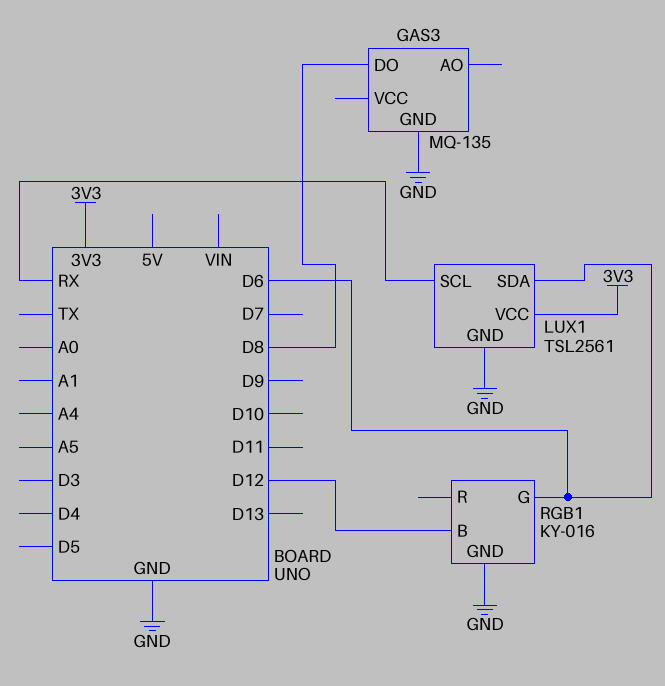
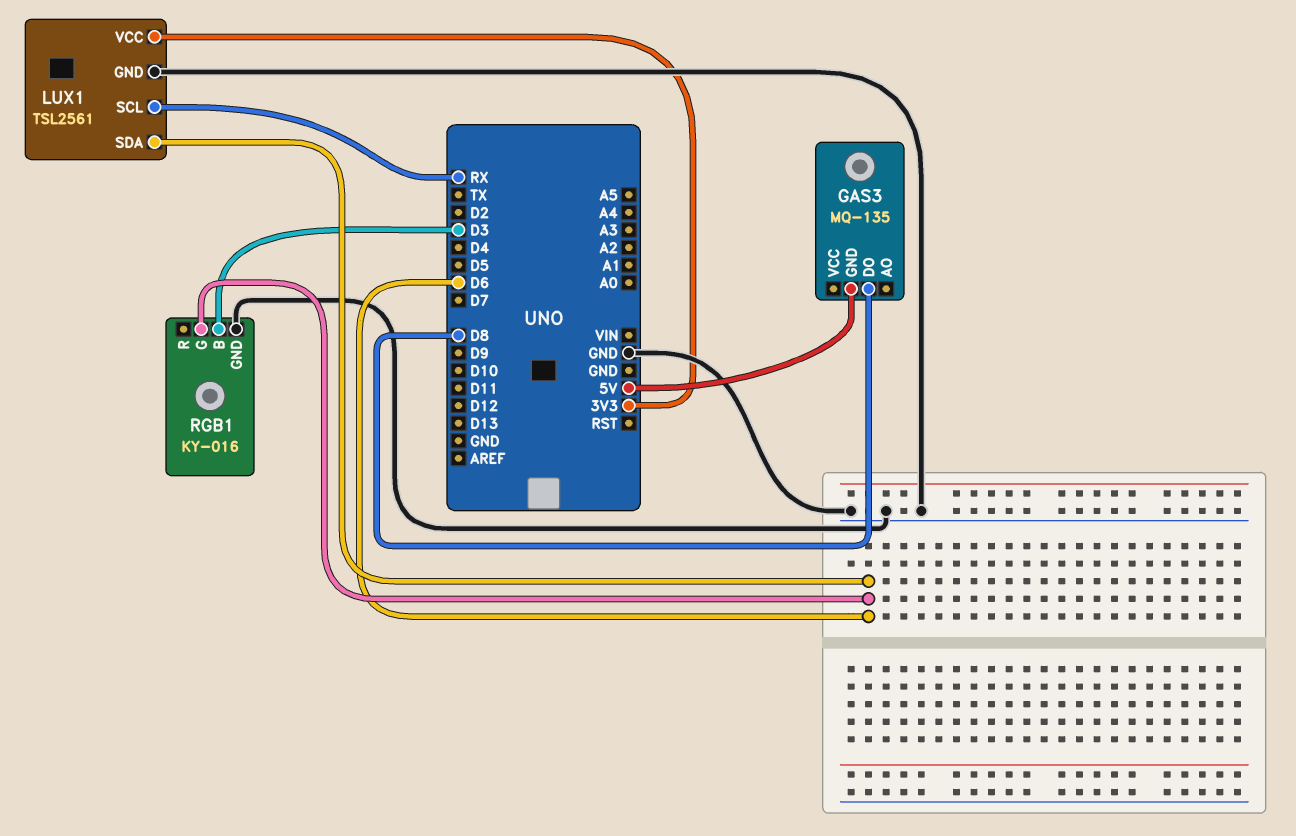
GAS3 pin GND: GND -> 5V
RGB1 pin B: D12 -> D3

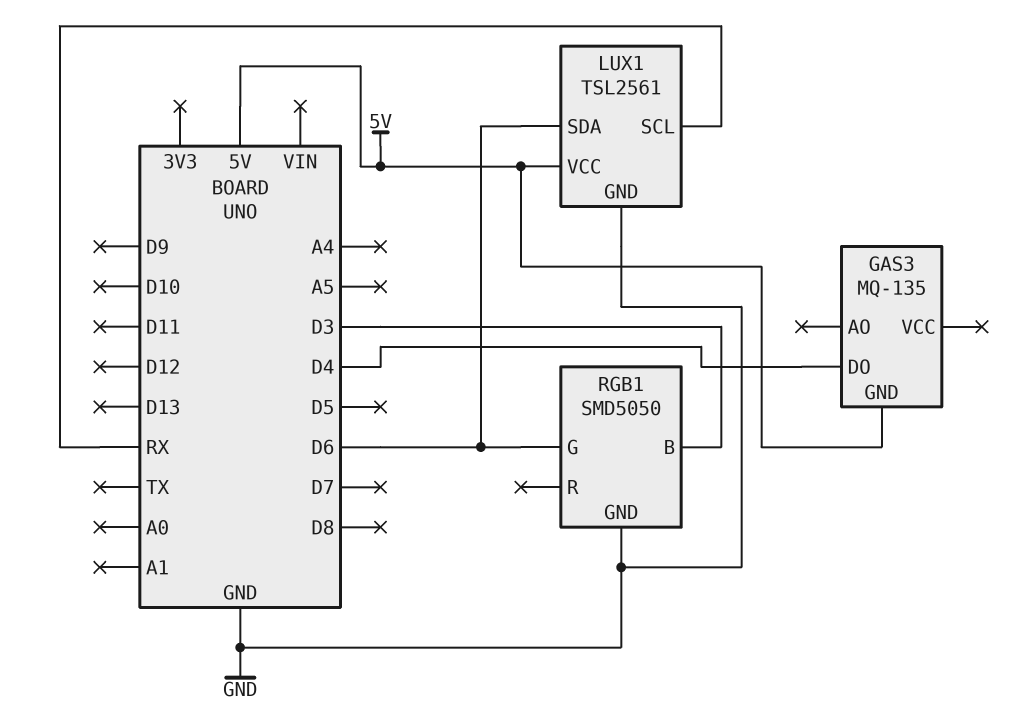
GAS3 pin DO: D8 -> D4
LUX1 pin VCC: 3V3 -> 5V
RGB1: KY-016 -> SMD5050

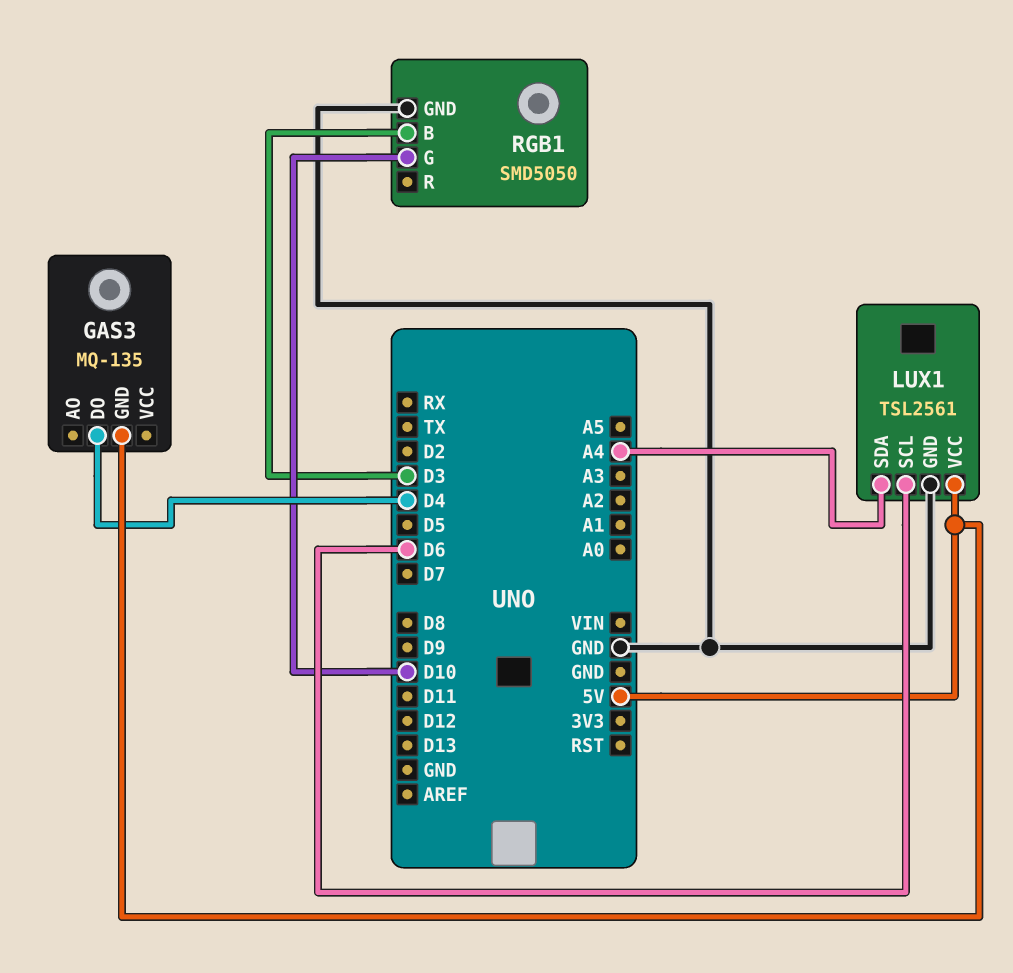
LUX1 pin SCL: RX -> D6
LUX1 pin SDA: D6 -> A4
RGB1 pin G: D6 -> D10

